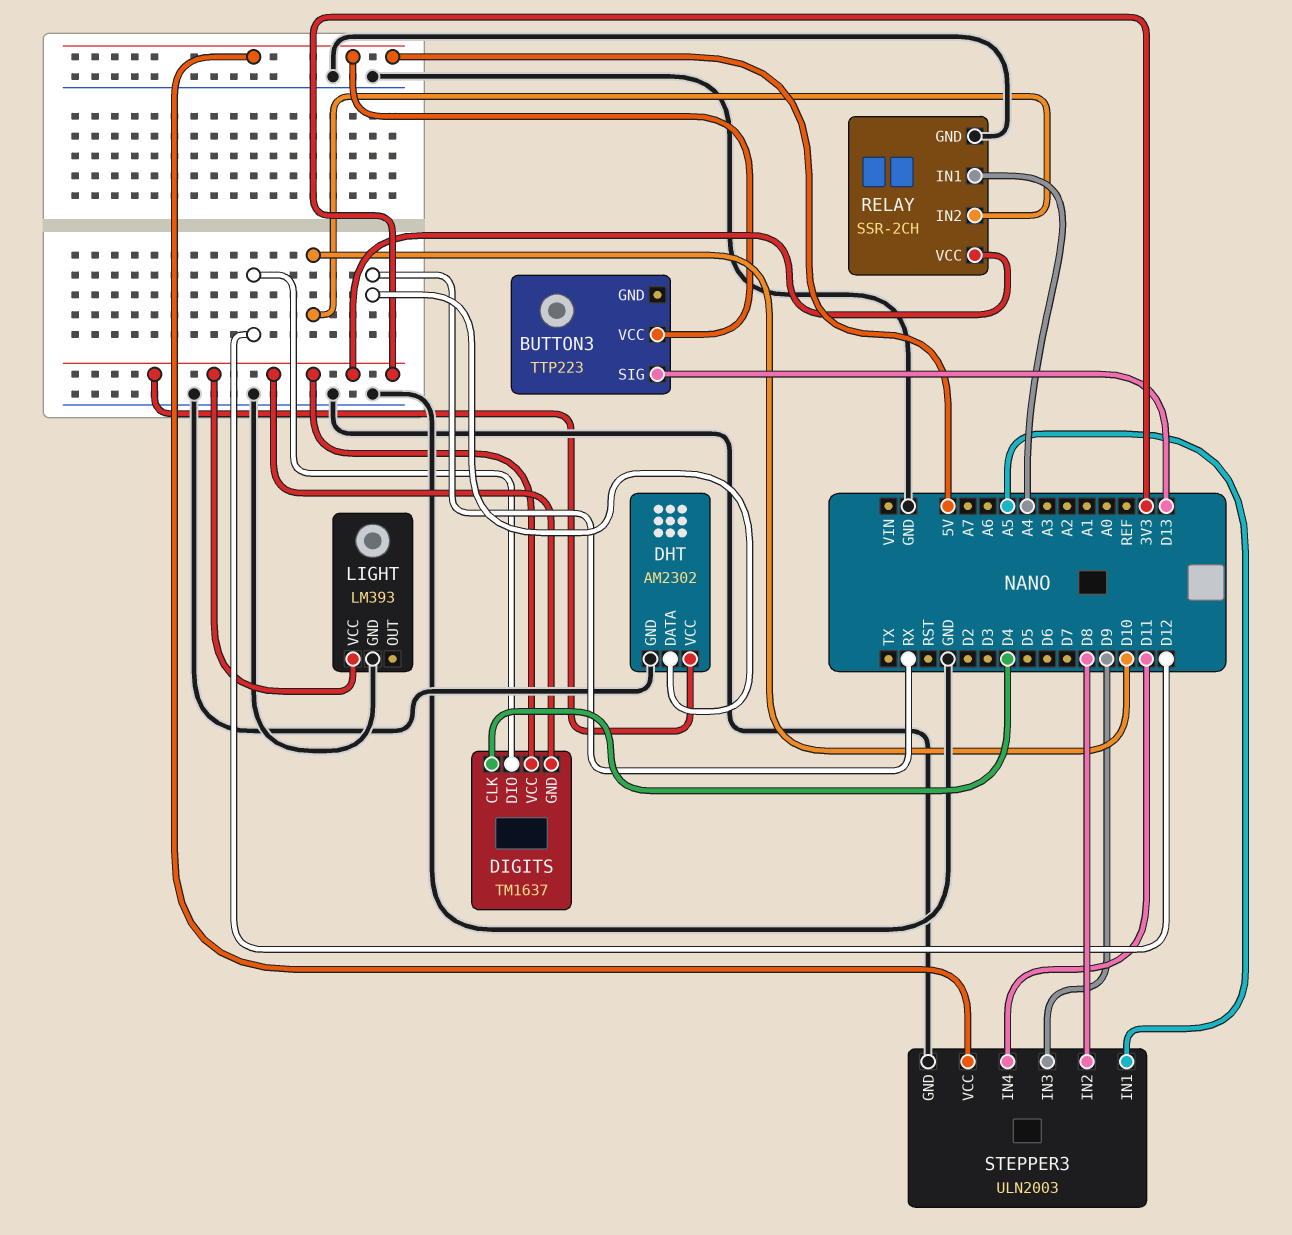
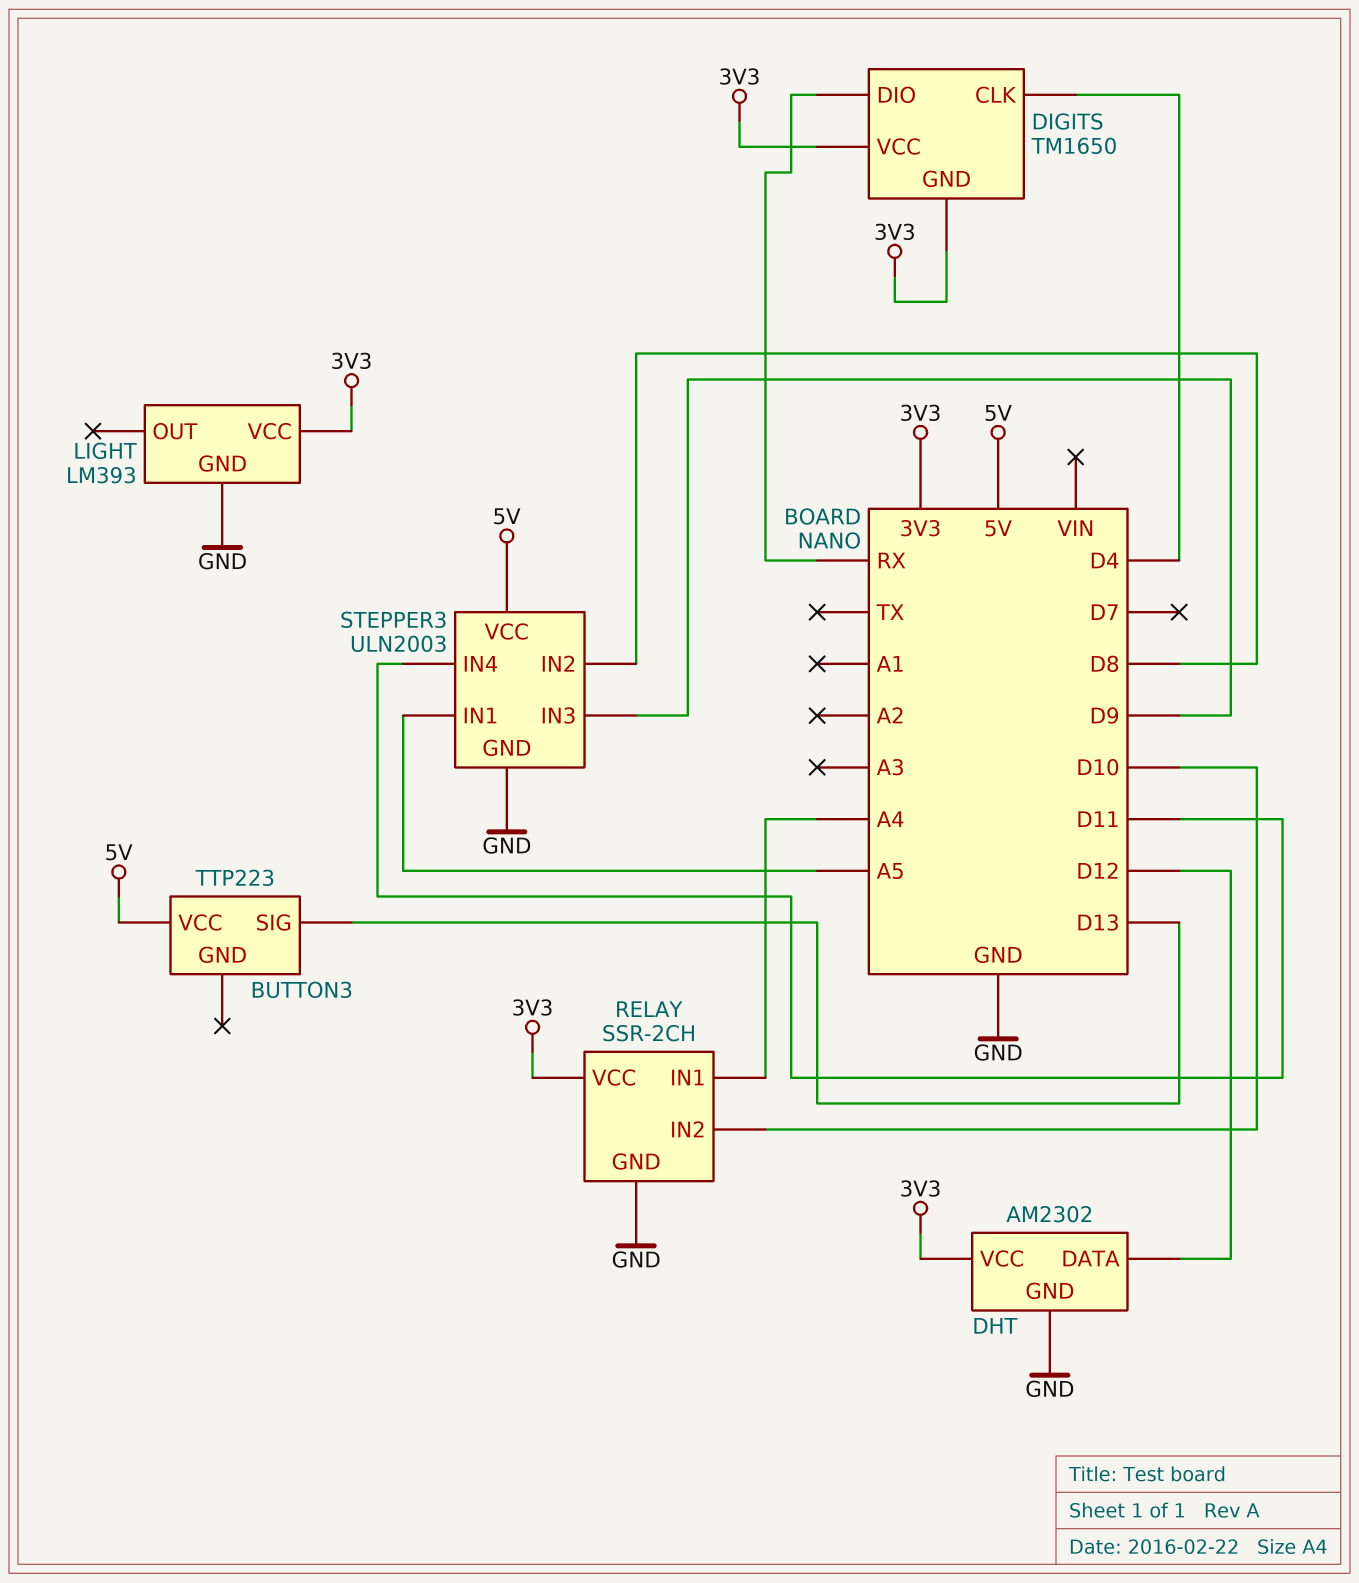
DHT pin DATA: RX -> D12
DIGITS: TM1637 -> TM1650
DIGITS pin DIO: D12 -> RX

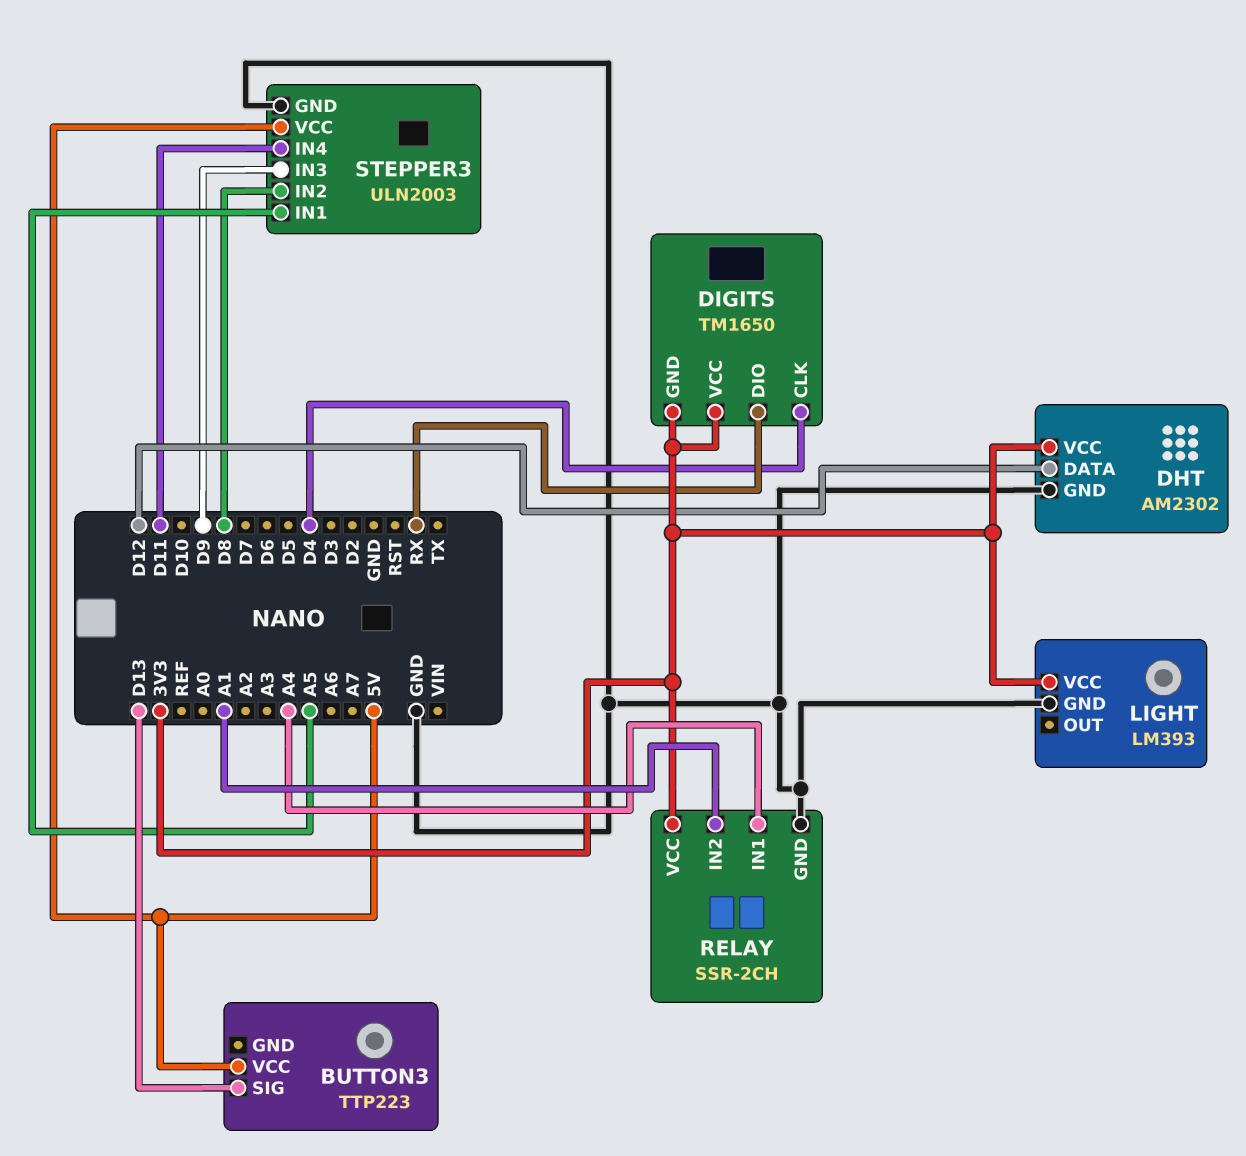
RELAY pin IN2: D10 -> A1

